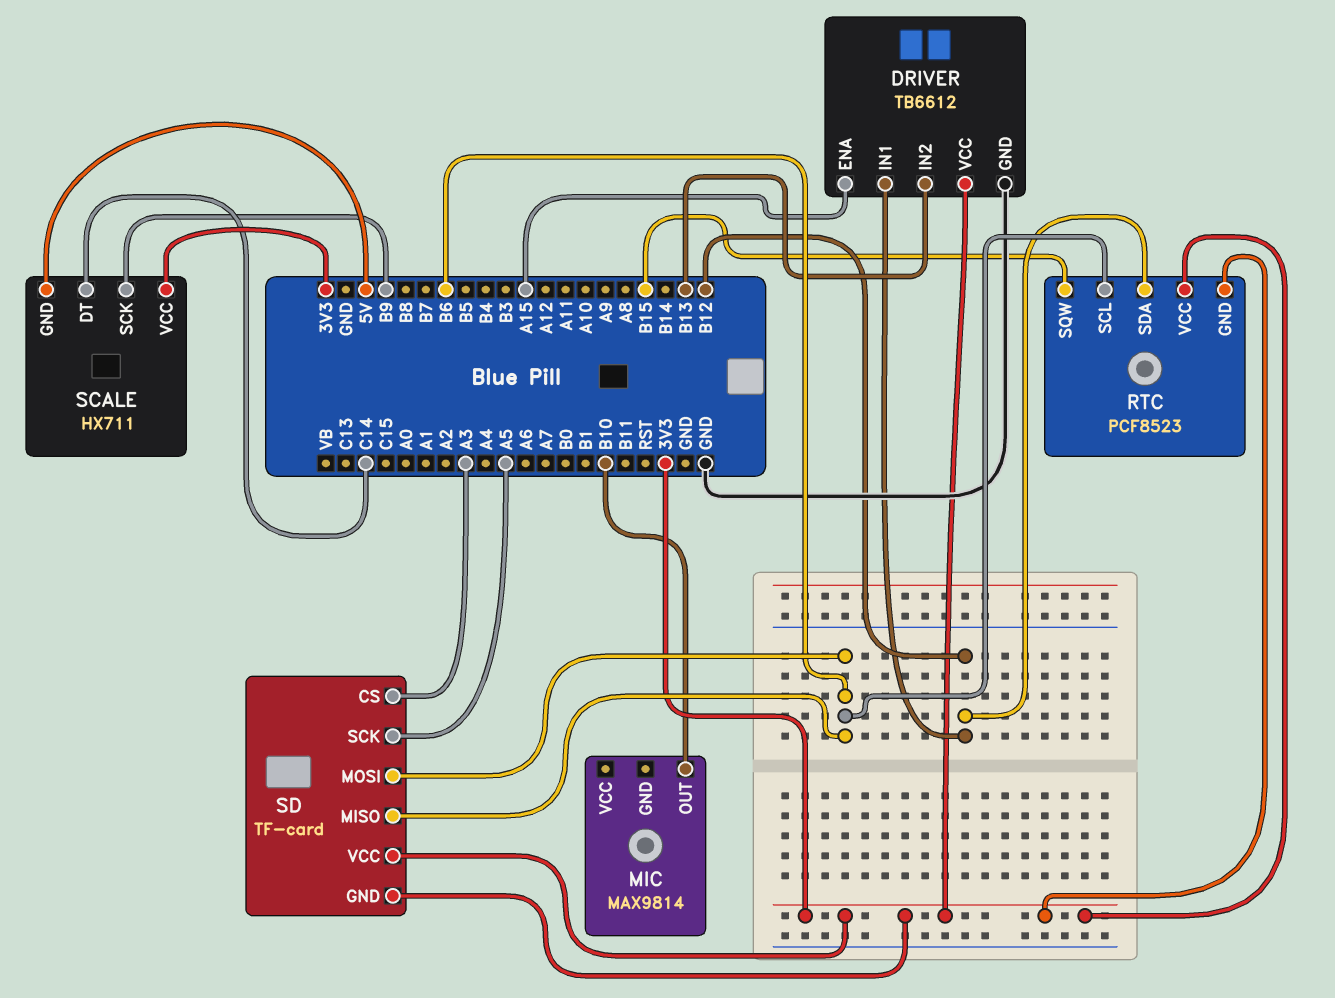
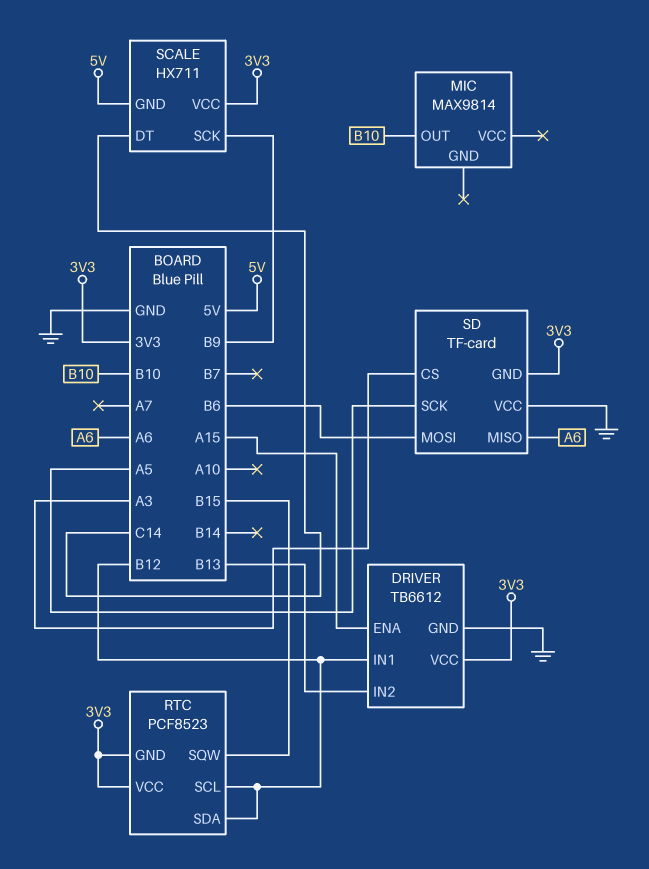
RTC pin SCL: B6 -> B12
SD pin MISO: B6 -> A6
SD pin VCC: 3V3 -> GND

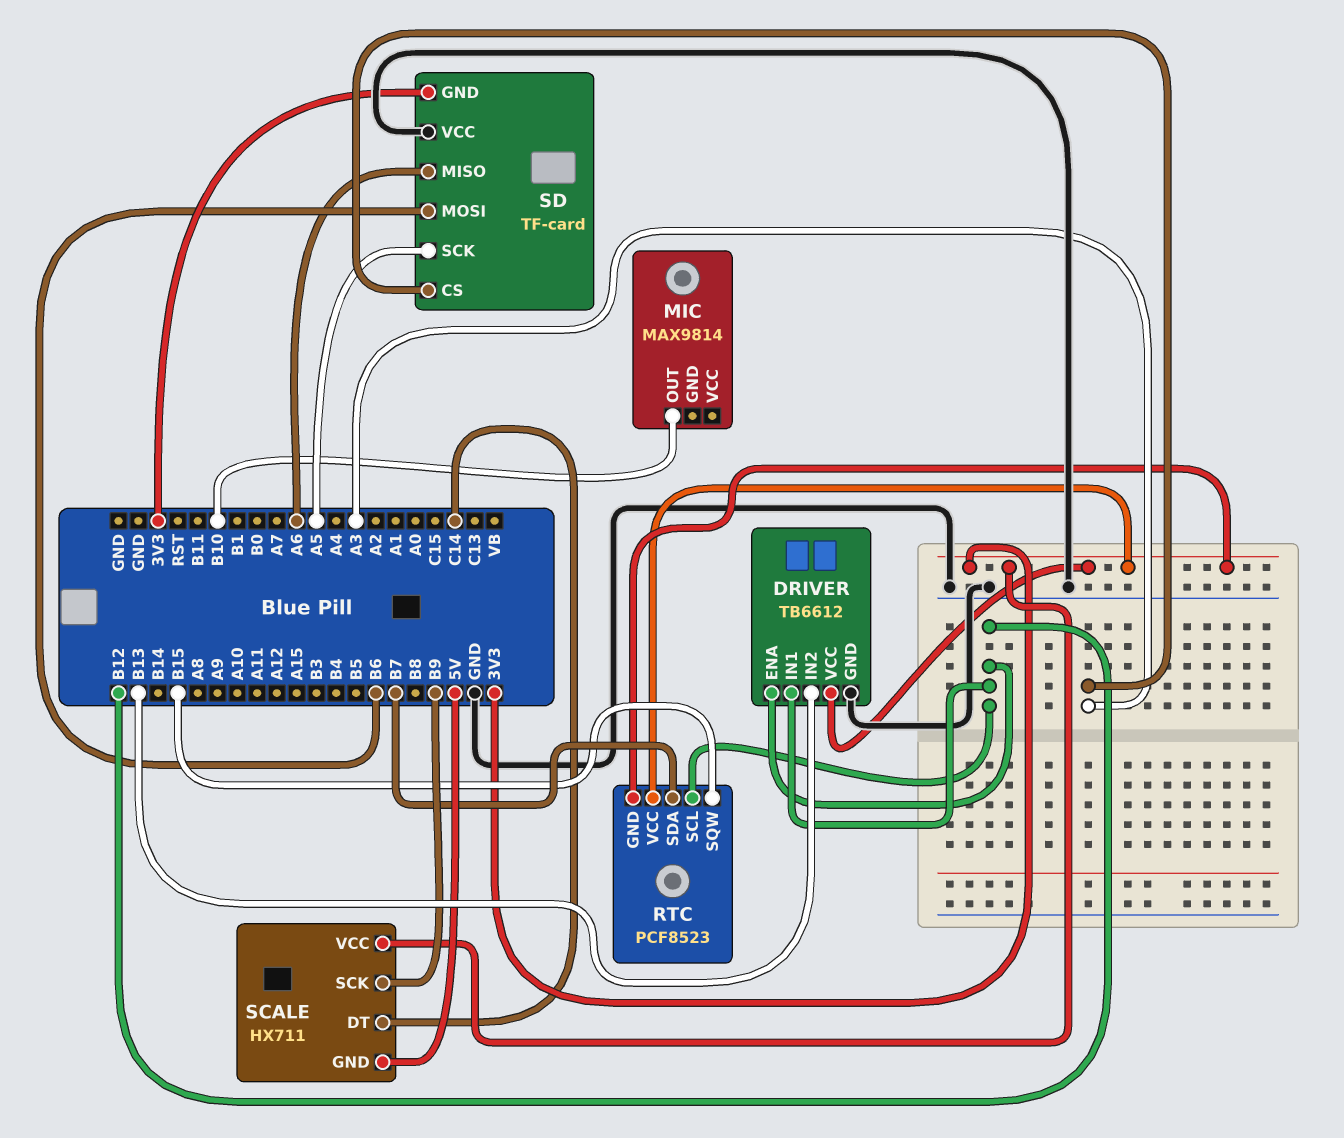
DRIVER pin ENA: A15 -> B12
RTC pin SDA: B12 -> B7

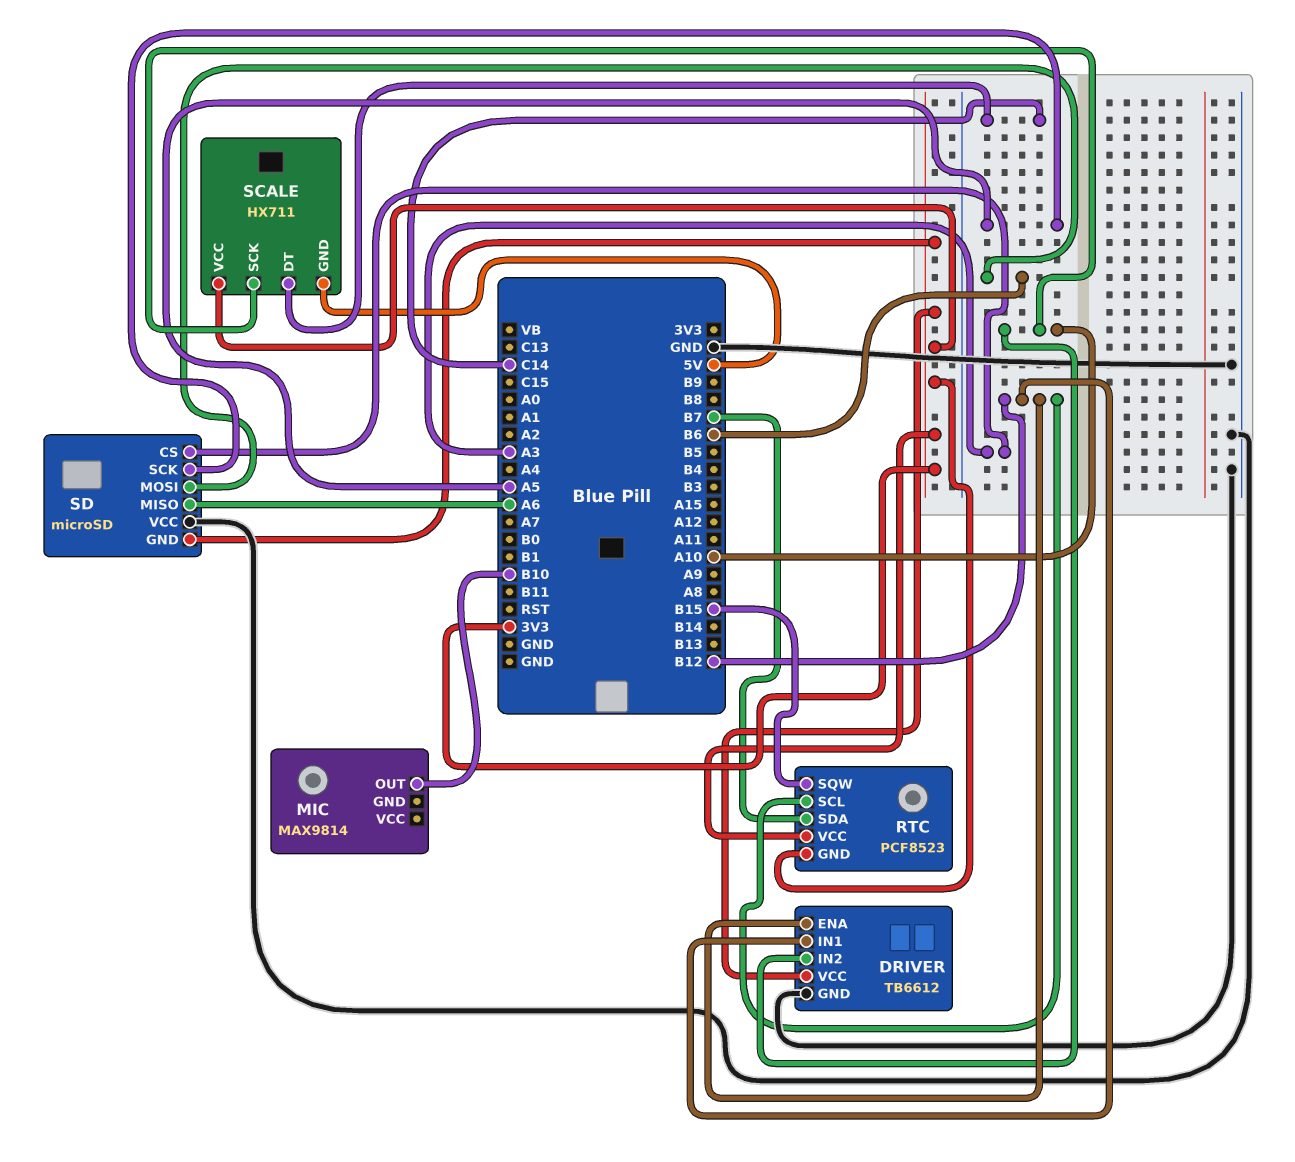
DRIVER pin IN2: B13 -> A10
SCALE pin SCK: B9 -> A10
SD: TF-card -> microSD

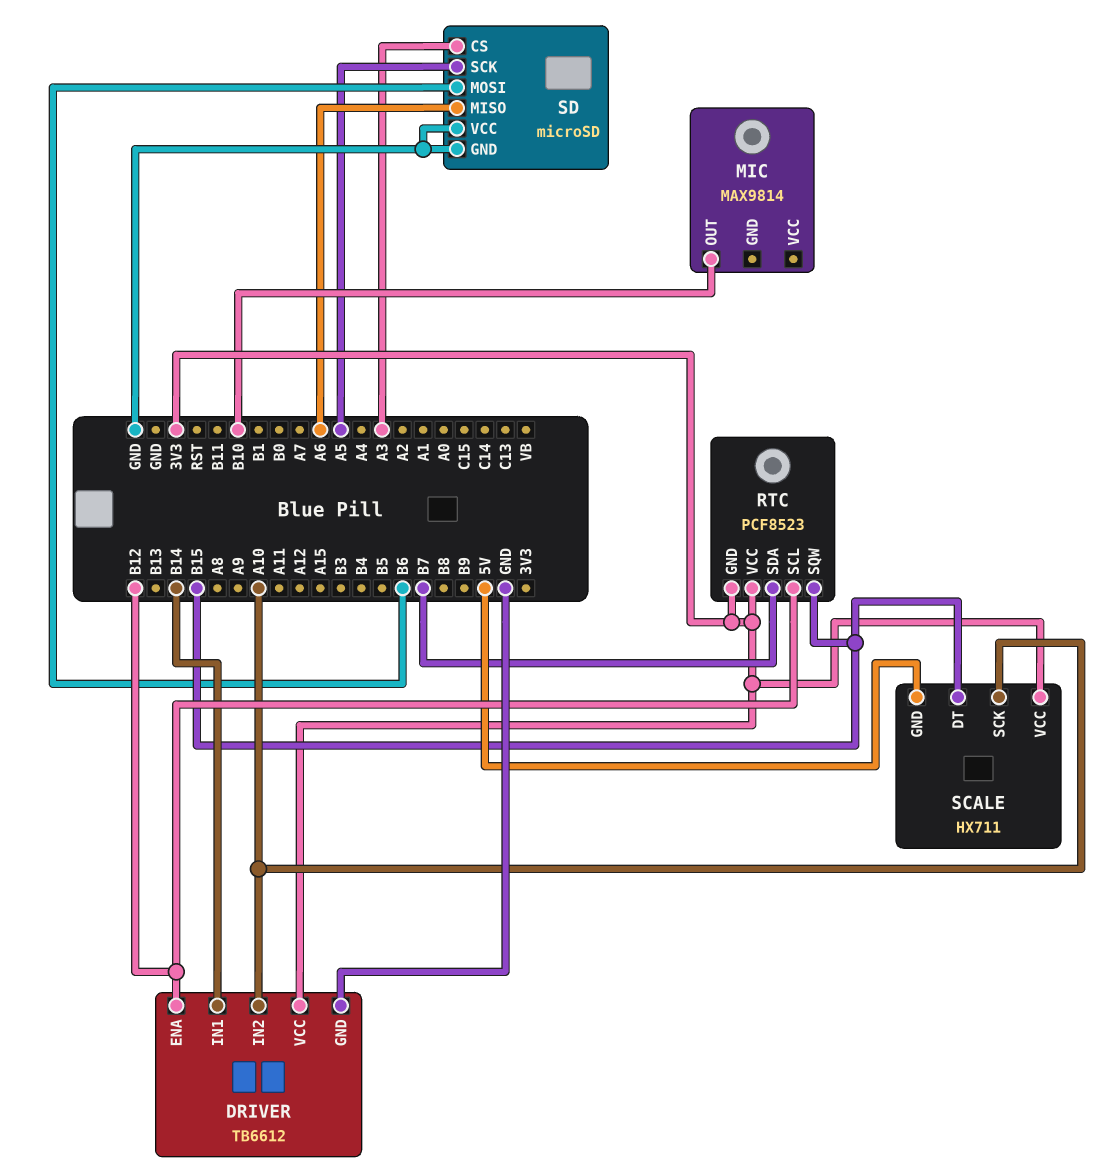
DRIVER pin IN1: B12 -> B14
SCALE pin DT: C14 -> B15
SD pin GND: 3V3 -> GND

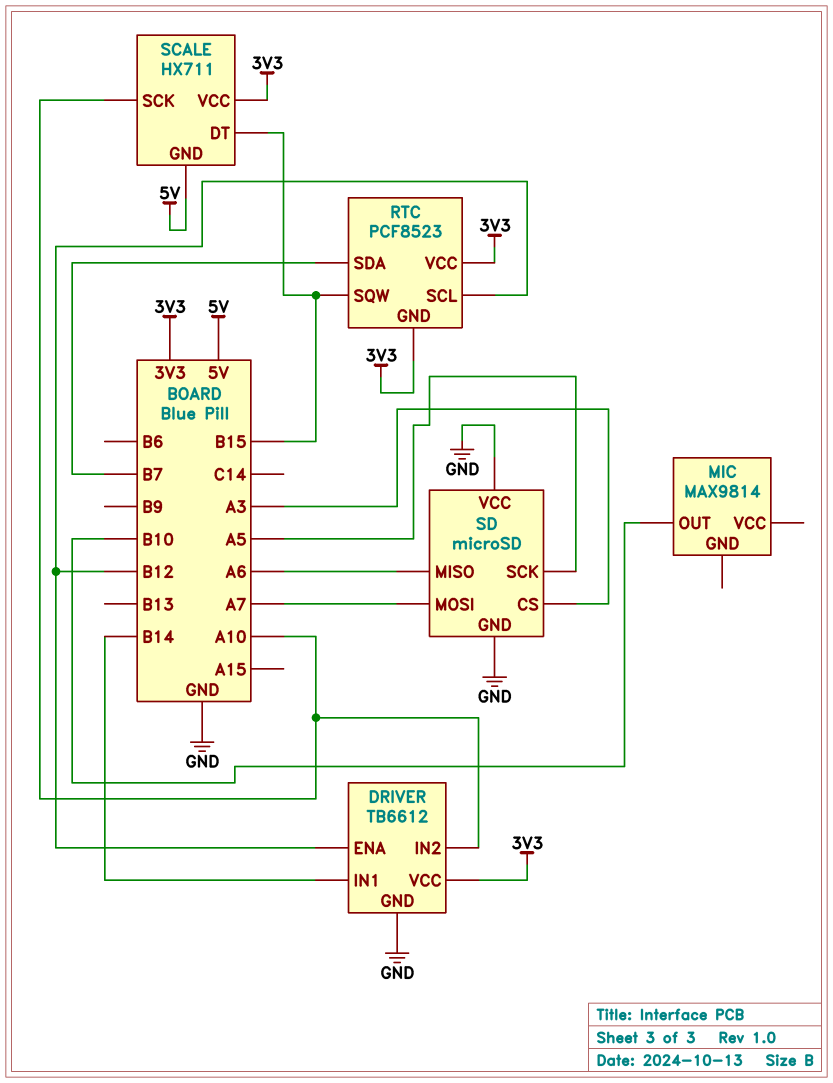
SD pin MOSI: B6 -> A7

